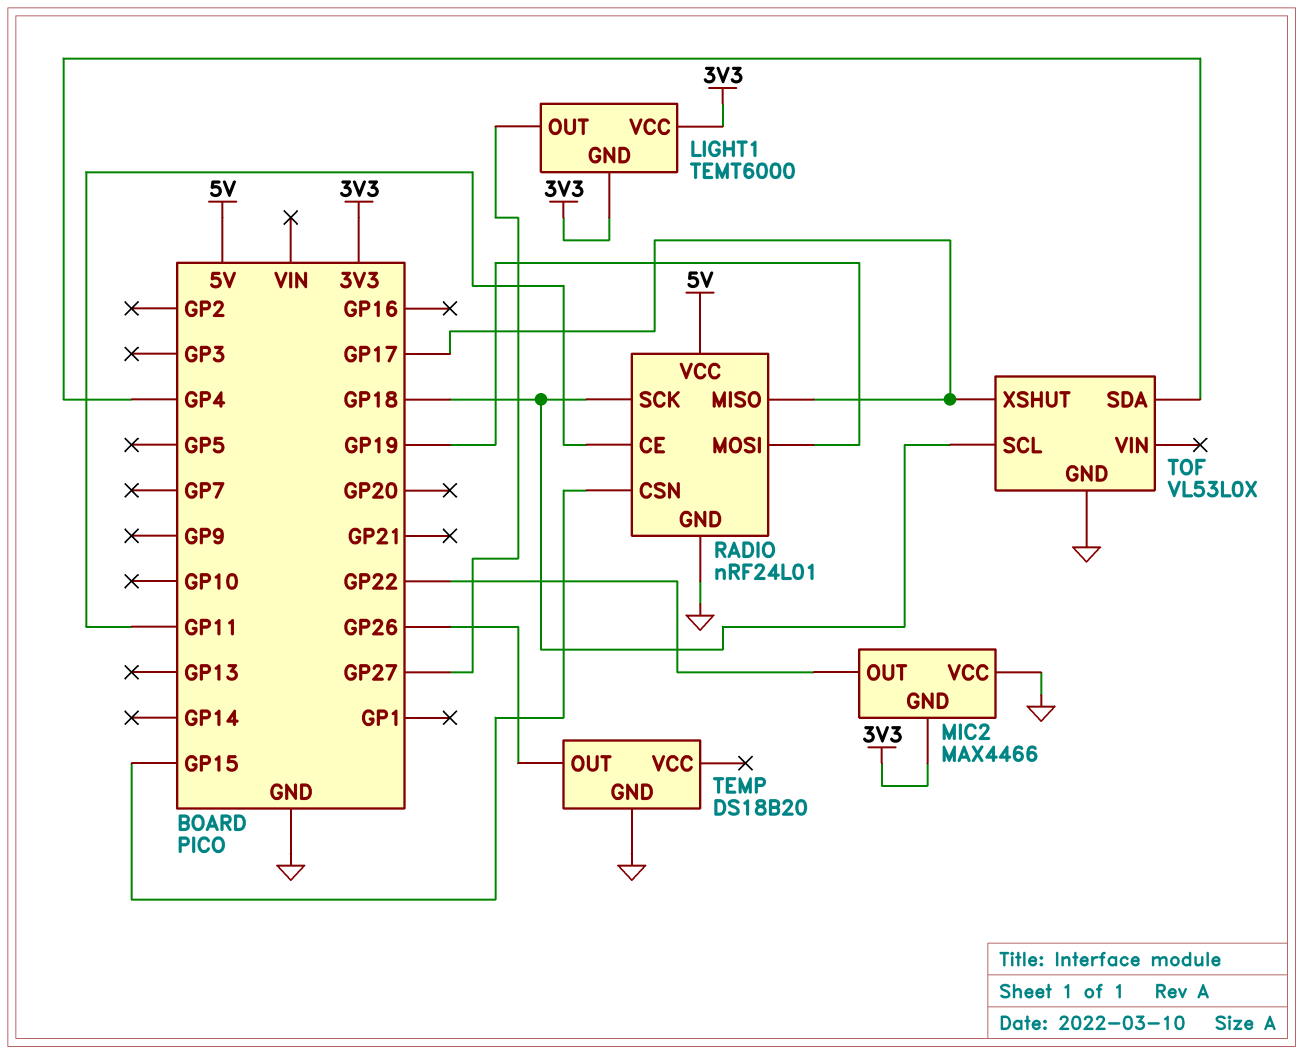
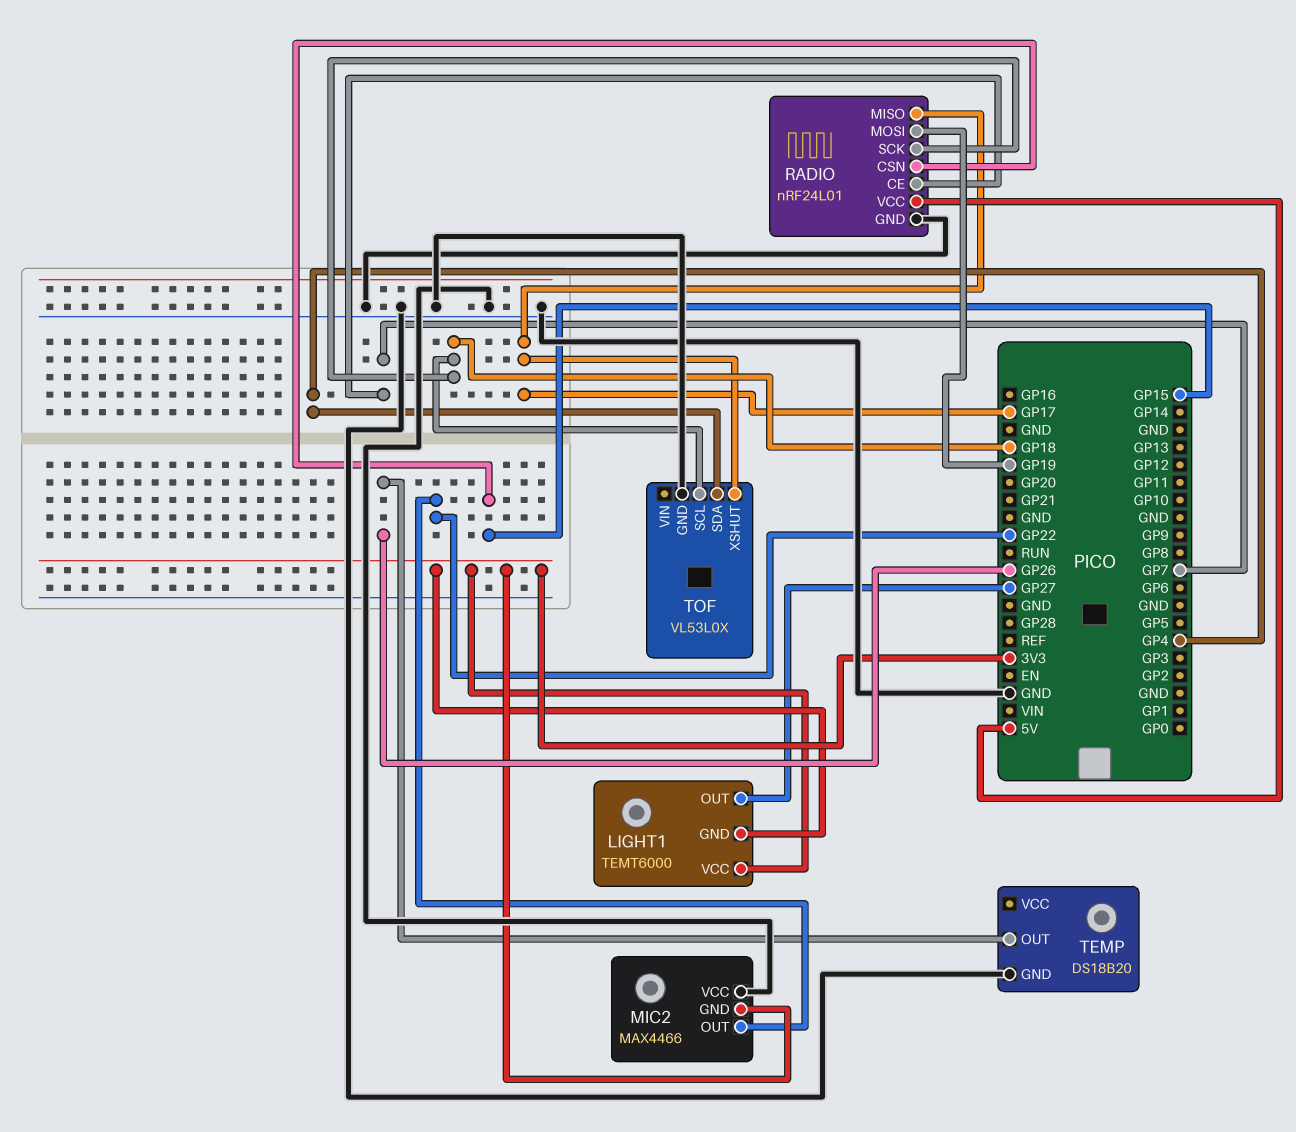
RADIO pin CE: GP11 -> GP7

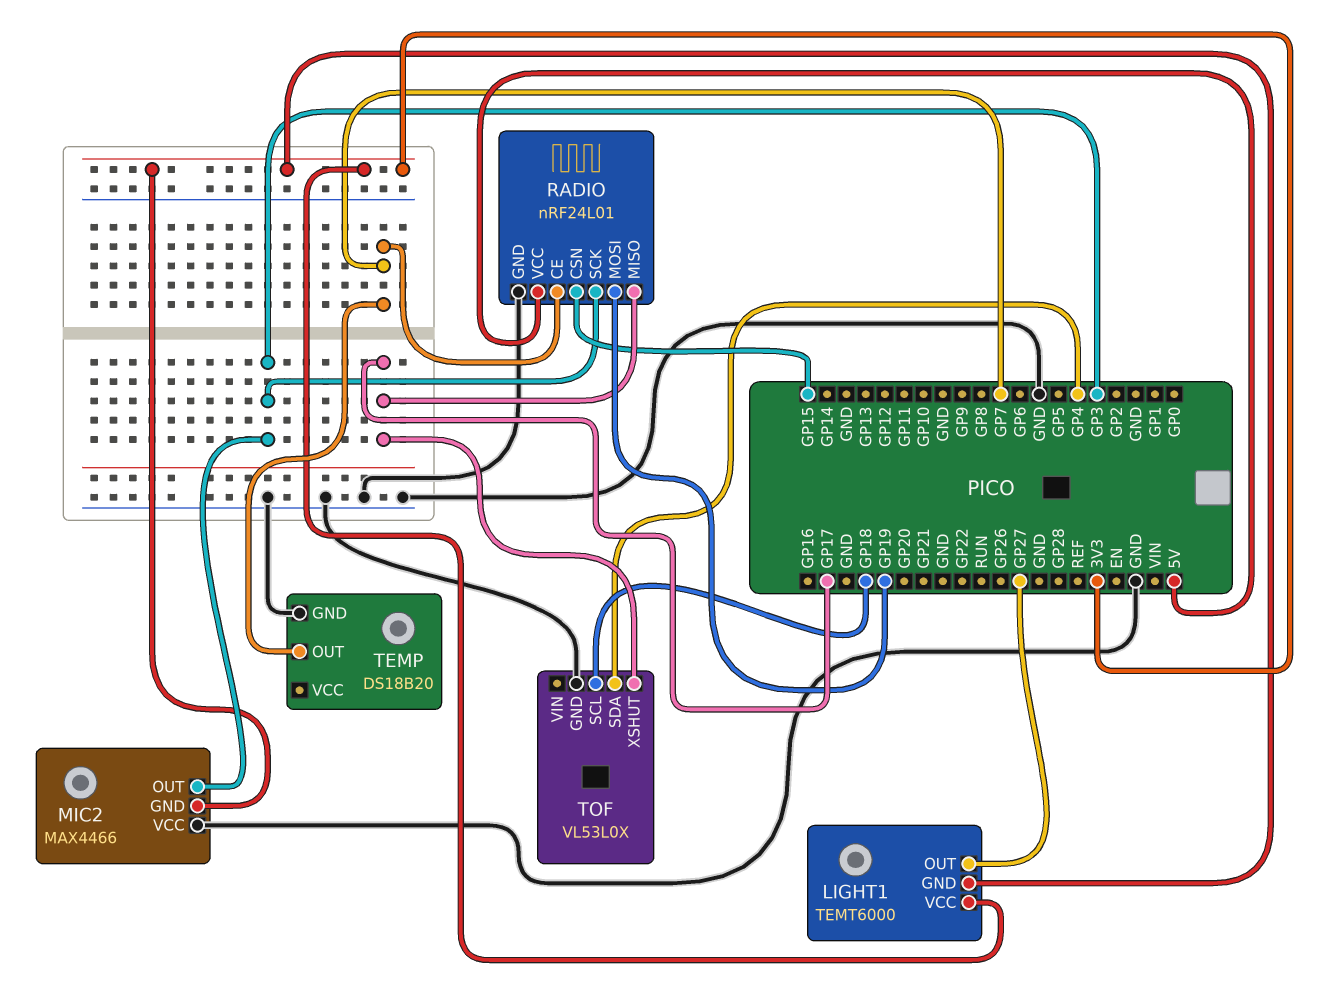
MIC2 pin OUT: GP22 -> GP3
RADIO pin SCK: GP18 -> GP3
TEMP pin OUT: GP26 -> GP7

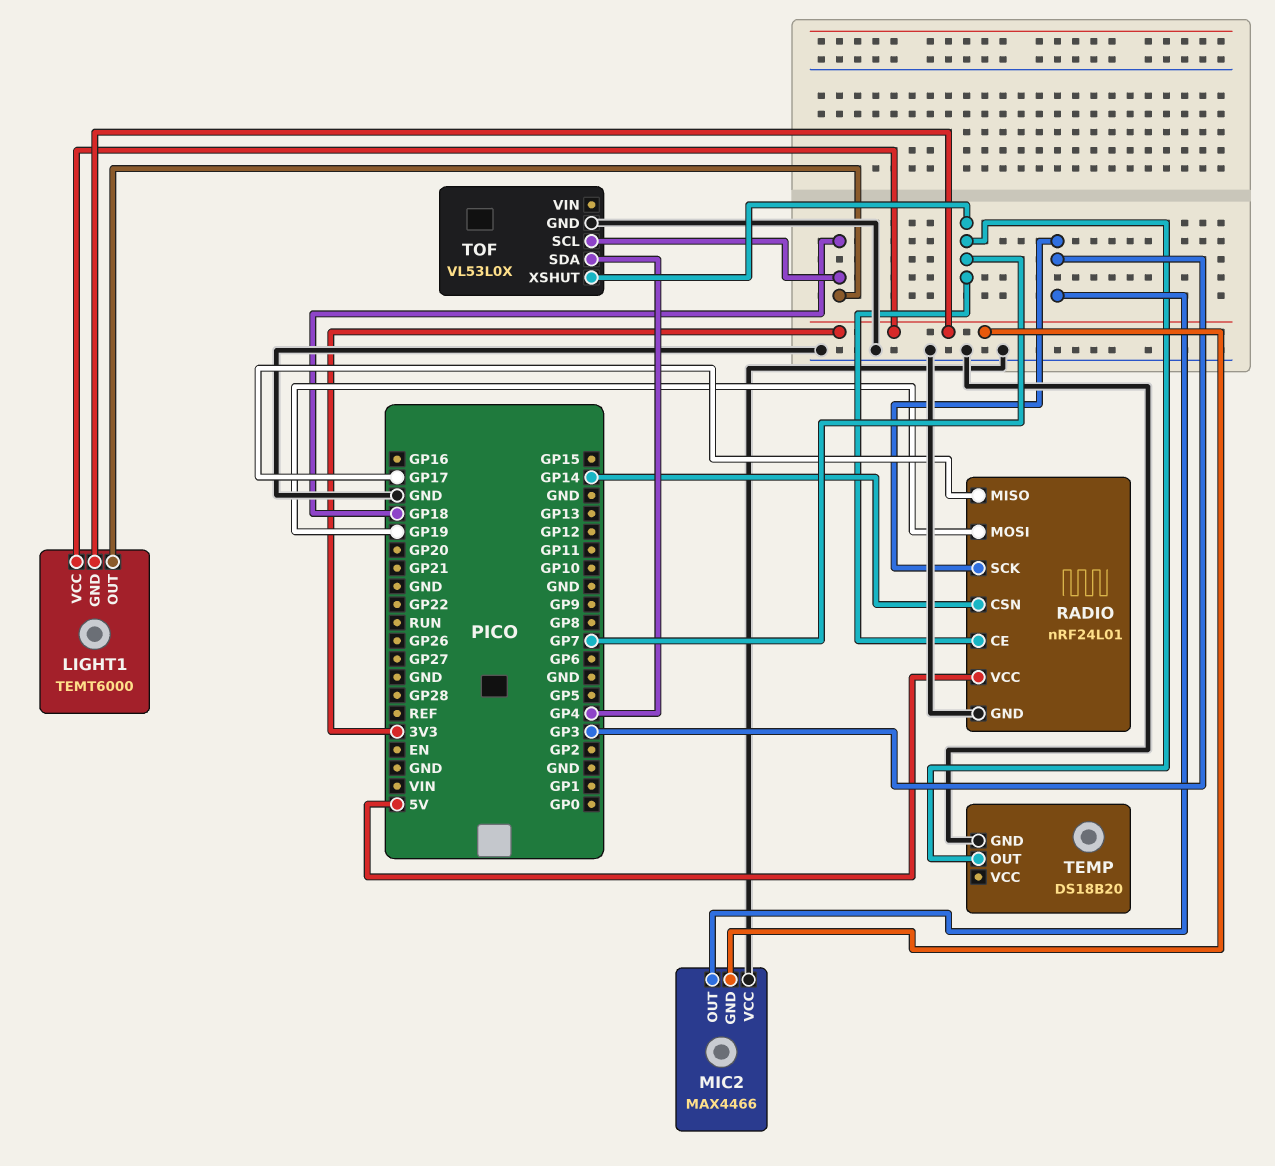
LIGHT1 pin OUT: GP27 -> GP18
RADIO pin CSN: GP15 -> GP14
TOF pin XSHUT: GP17 -> GP7

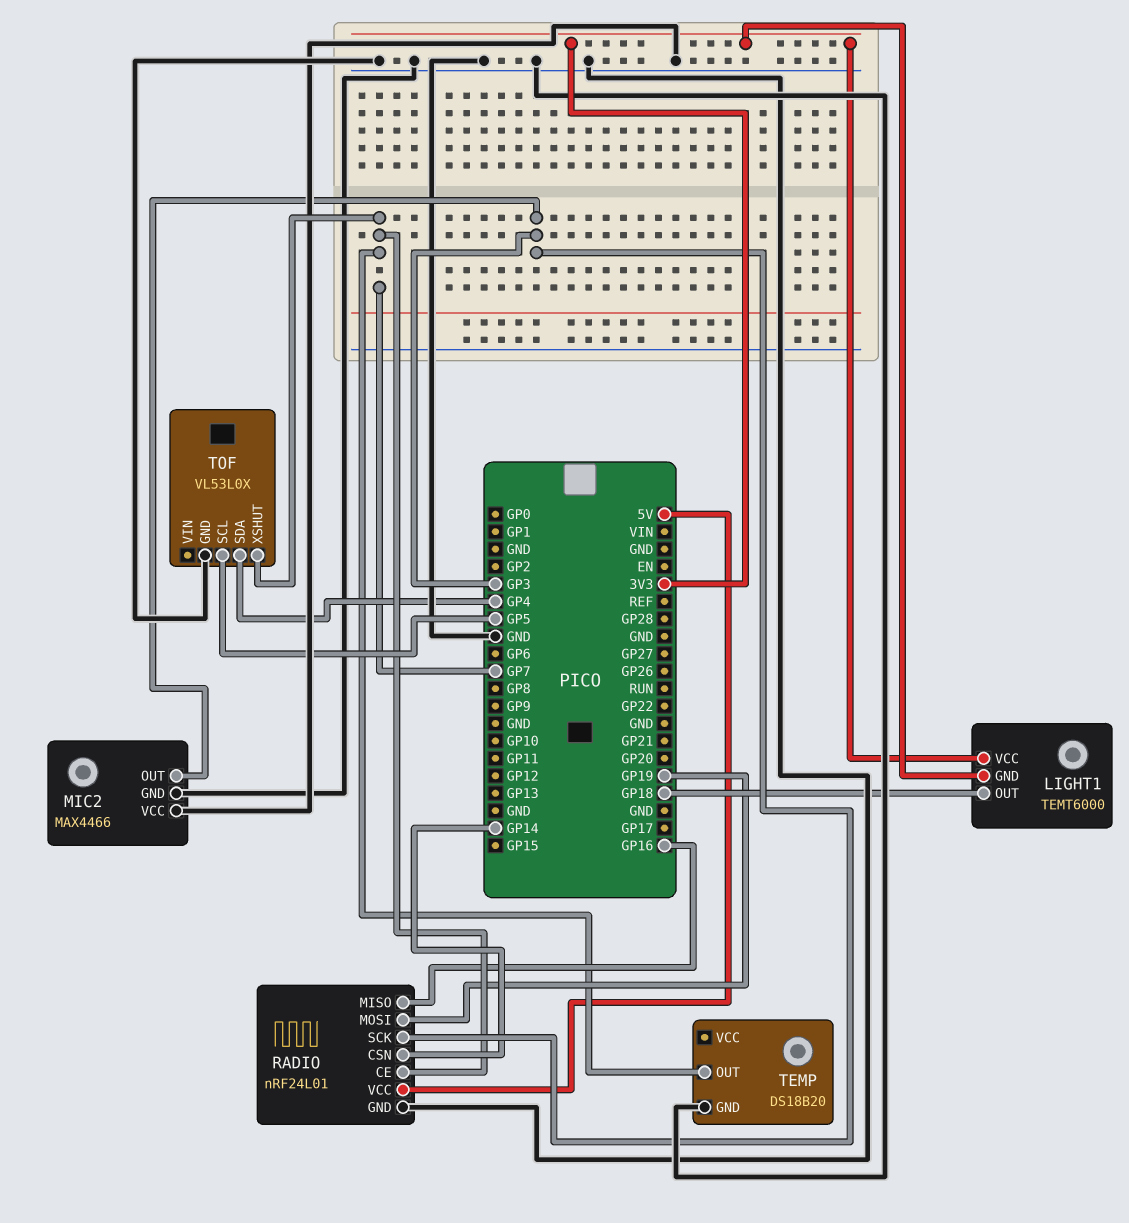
MIC2 pin GND: 3V3 -> GND
RADIO pin MISO: GP17 -> GP16
TOF pin SCL: GP18 -> GP5

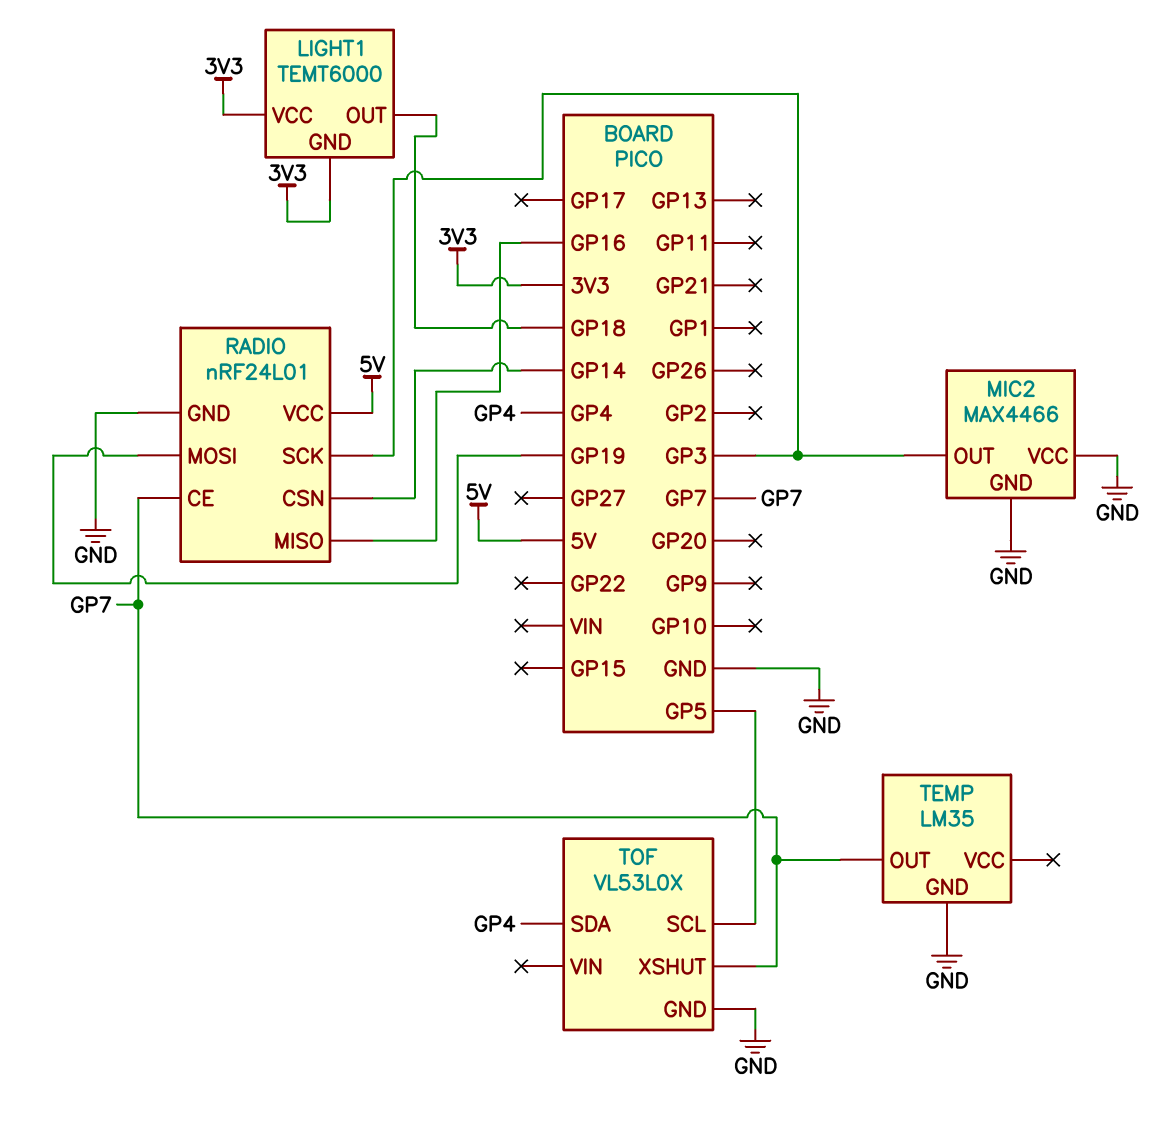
TEMP: DS18B20 -> LM35

